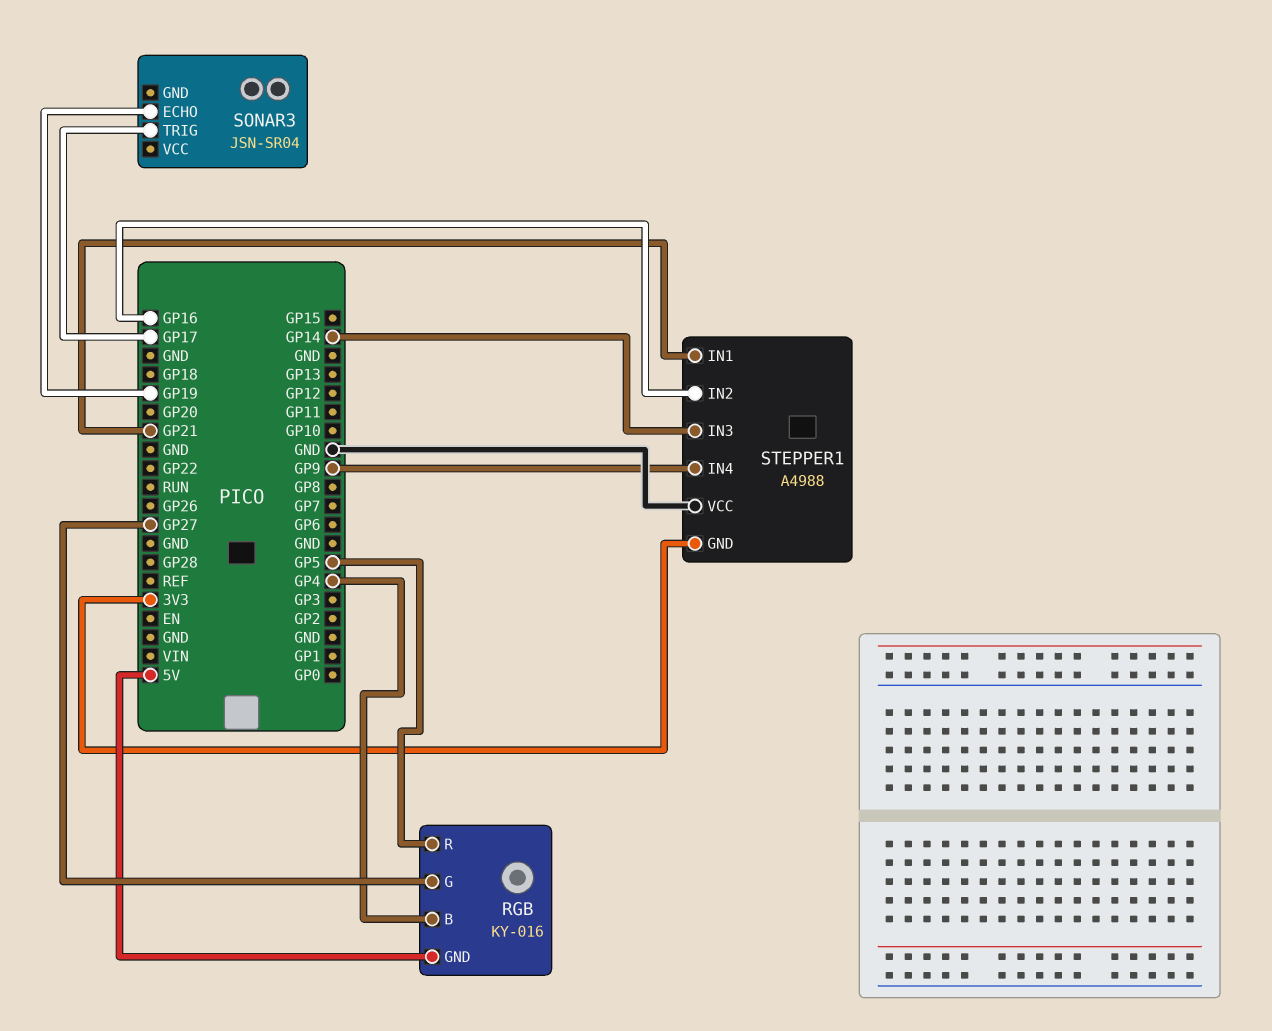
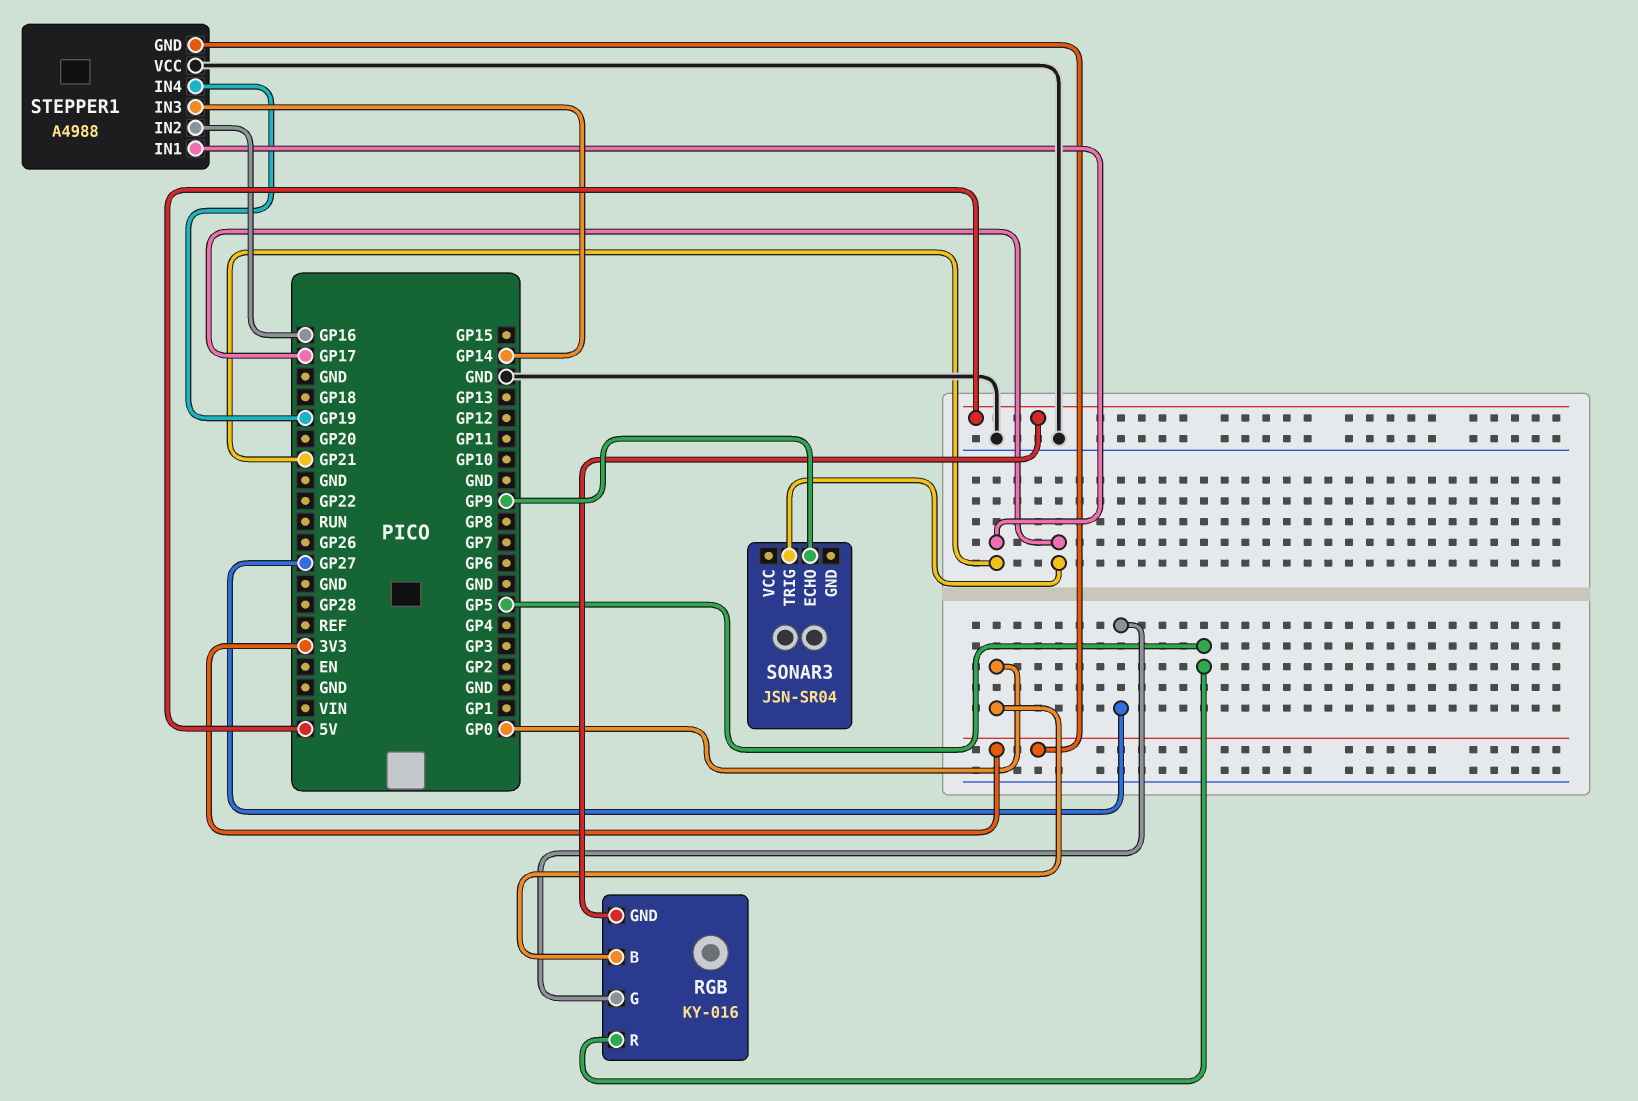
RGB pin B: GP4 -> GP0
SONAR3 pin ECHO: GP19 -> GP9
STEPPER1 pin IN4: GP9 -> GP19

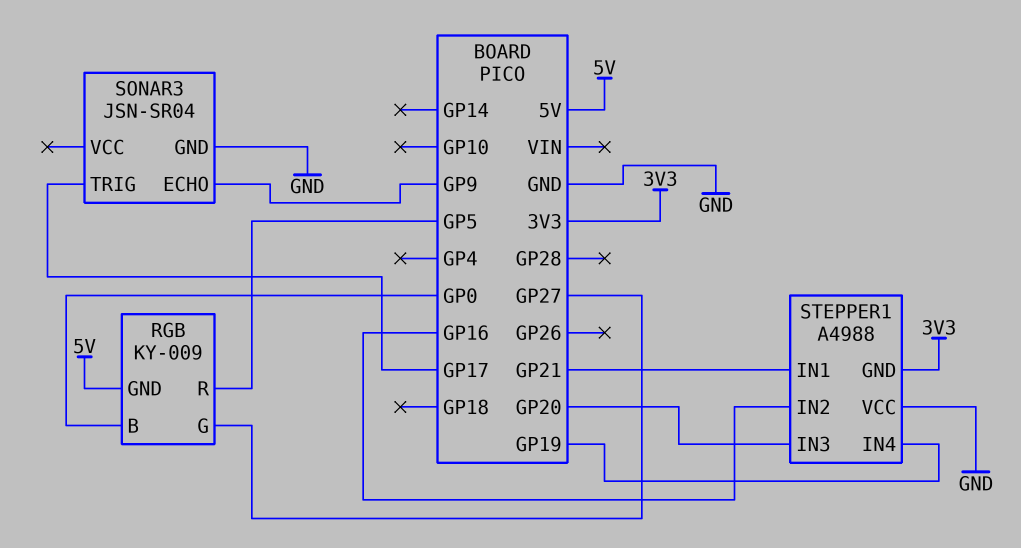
RGB: KY-016 -> KY-009
SONAR3 pin GND: none -> GND
STEPPER1 pin IN3: GP14 -> GP20

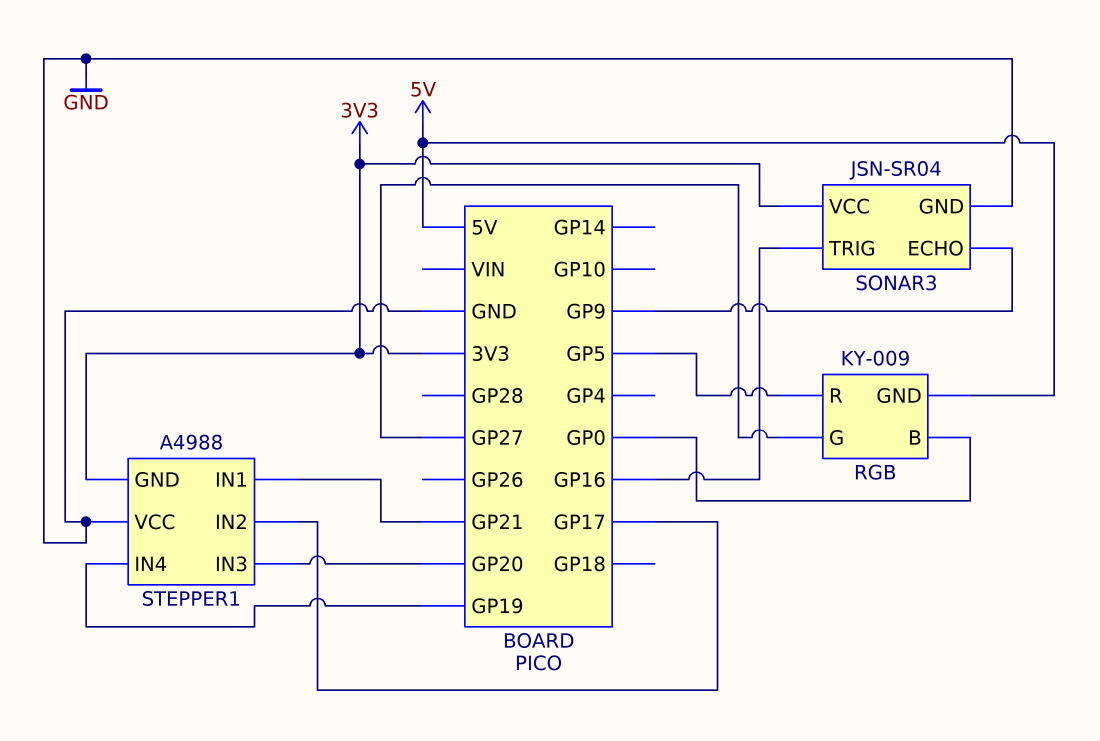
SONAR3 pin TRIG: GP17 -> GP16
SONAR3 pin VCC: none -> 3V3
STEPPER1 pin IN2: GP16 -> GP17

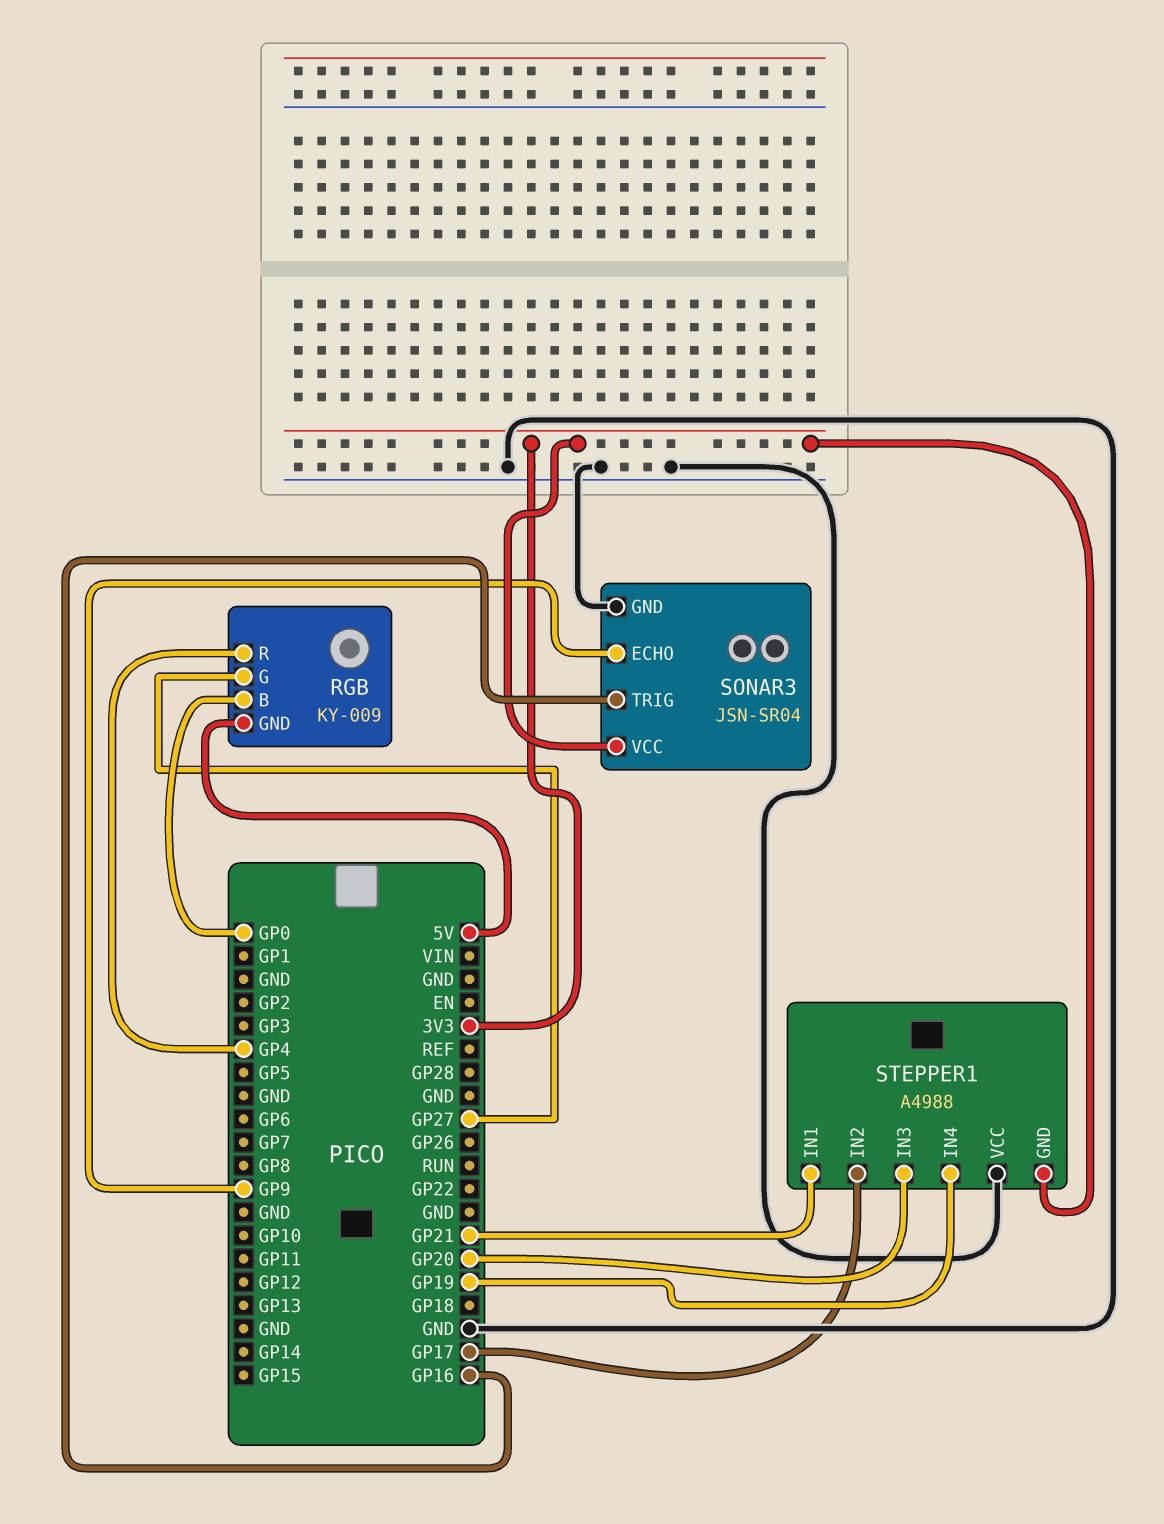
RGB pin R: GP5 -> GP4

